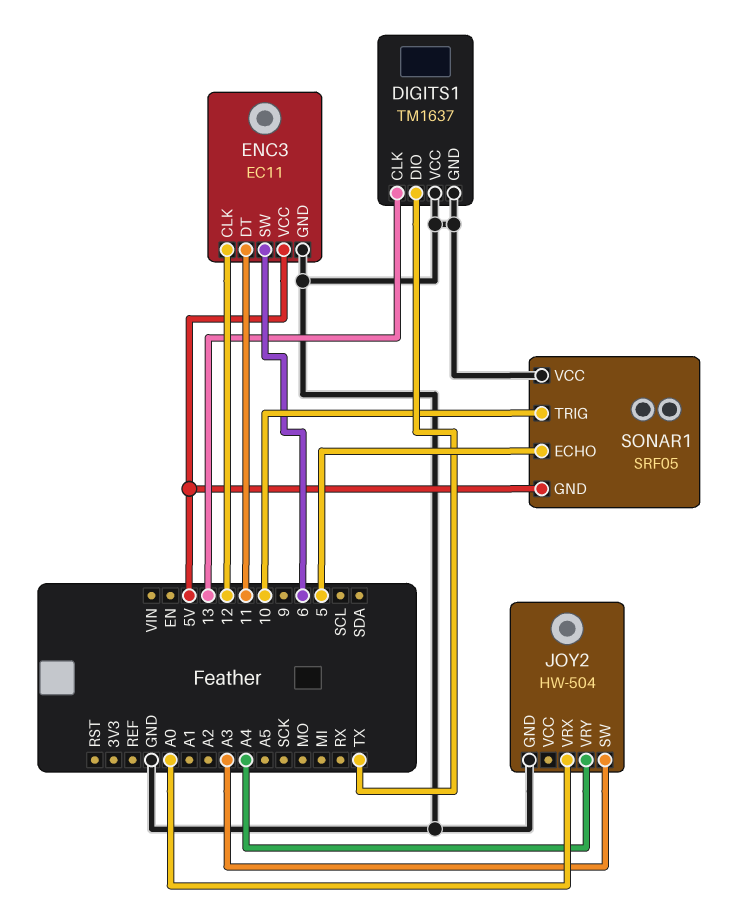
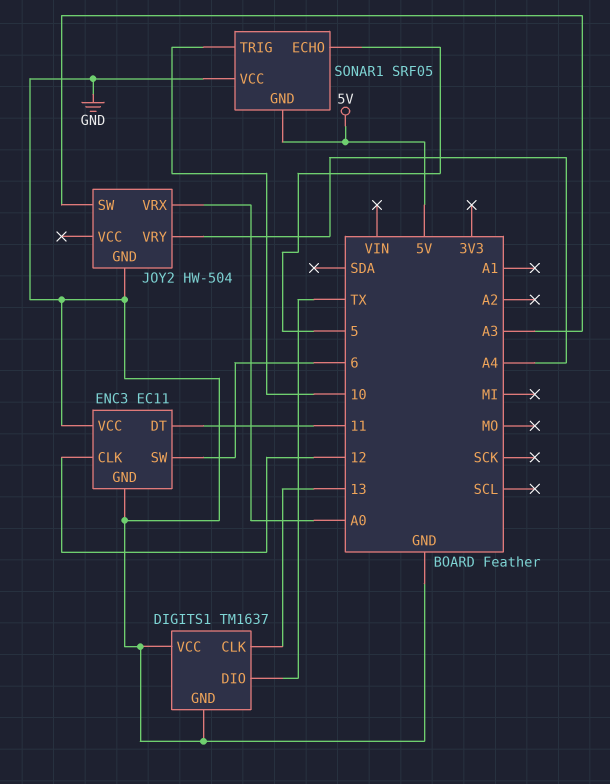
ENC3 pin VCC: 5V -> GND

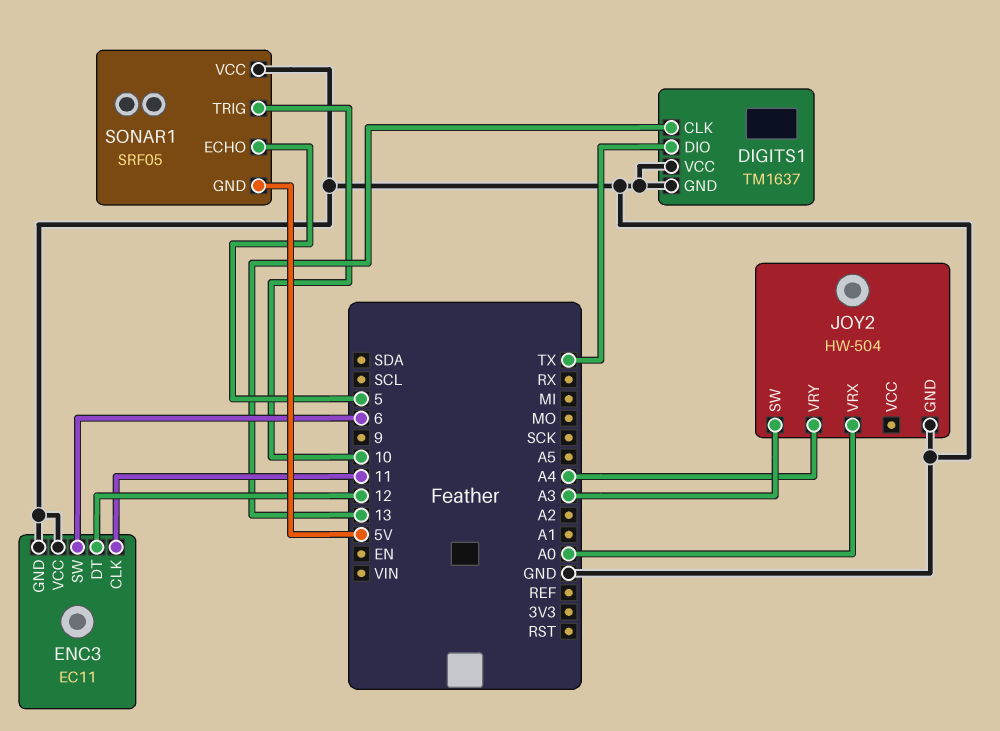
ENC3 pin CLK: 12 -> 11
ENC3 pin DT: 11 -> 12

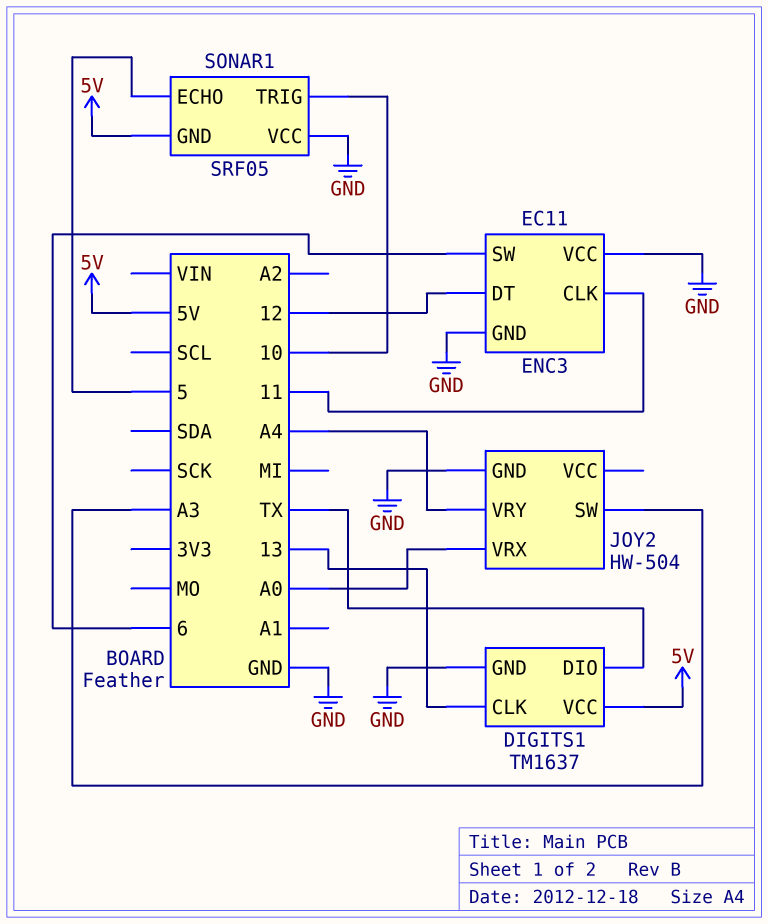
DIGITS1 pin VCC: GND -> 5V

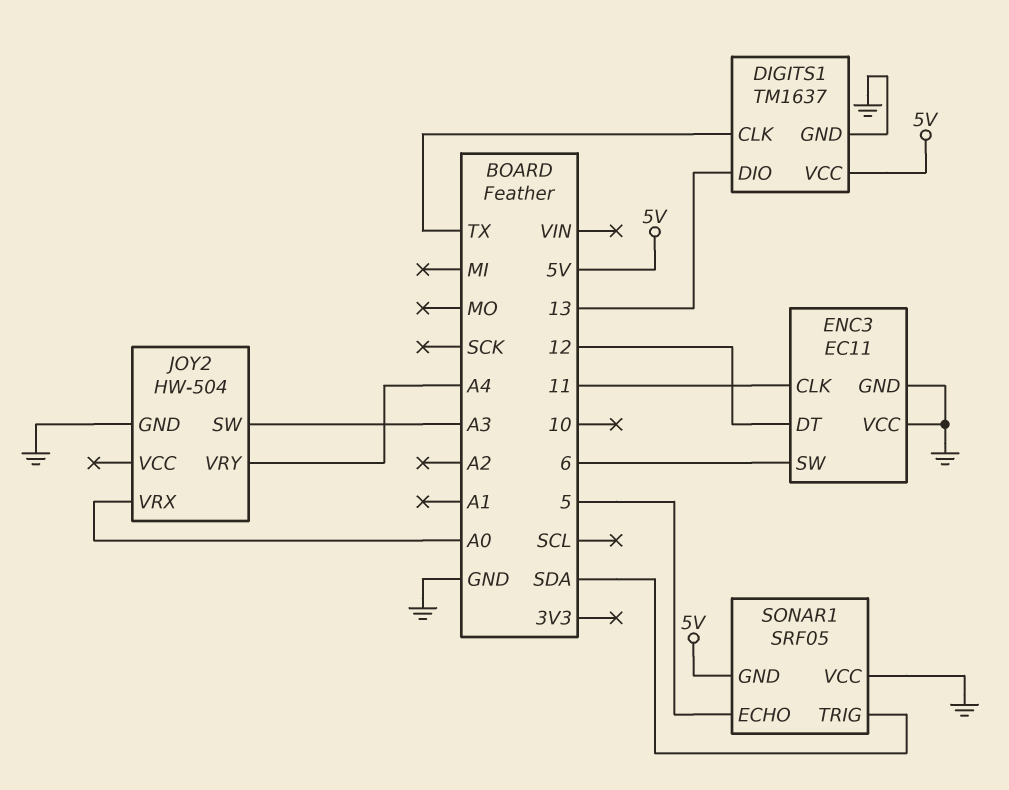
DIGITS1 pin CLK: 13 -> TX
DIGITS1 pin DIO: TX -> 13
SONAR1 pin TRIG: 10 -> SDA

